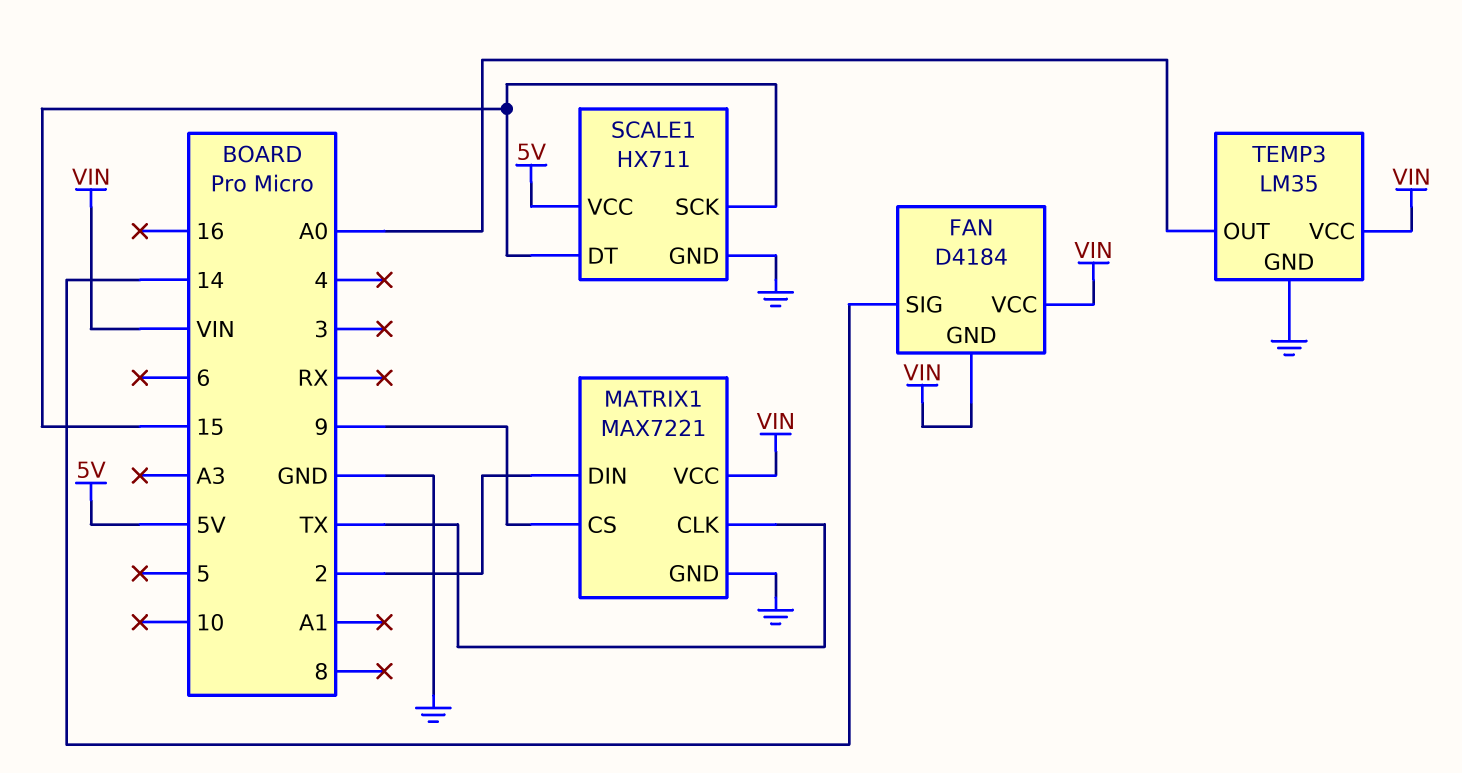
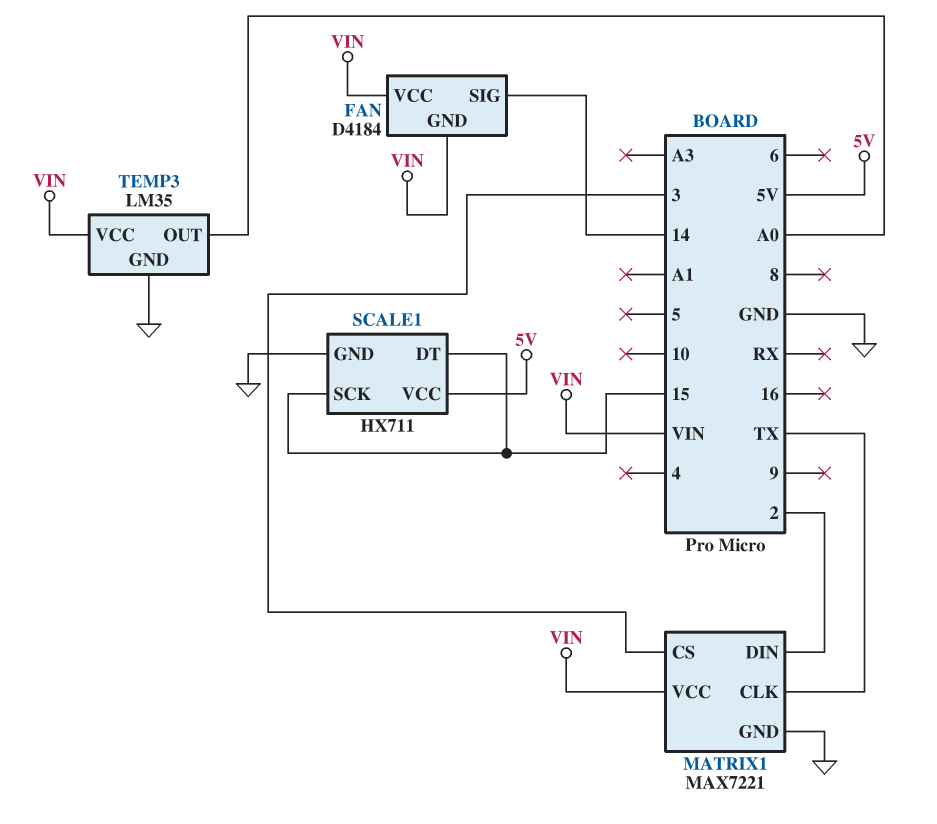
MATRIX1 pin CS: 9 -> 3

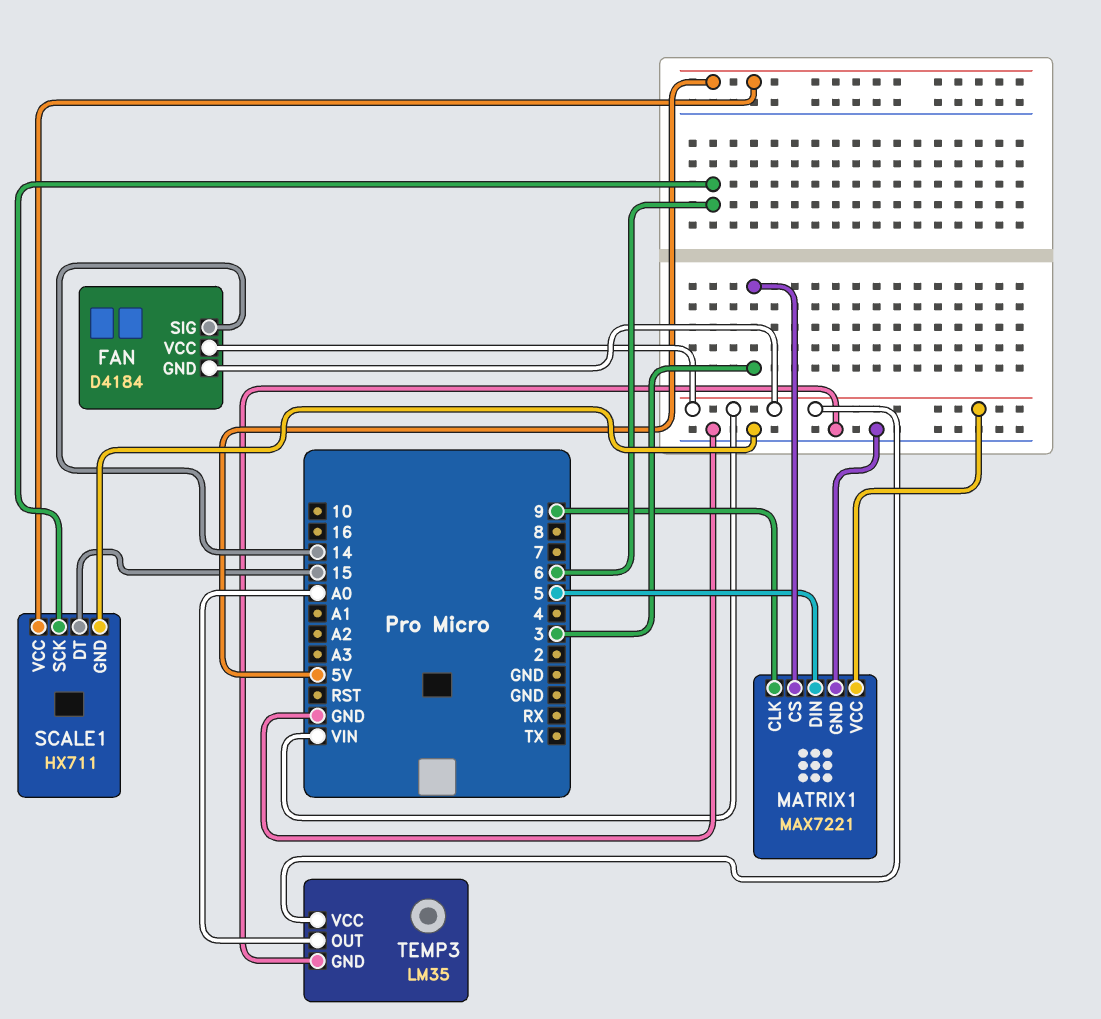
MATRIX1 pin CLK: TX -> 9
MATRIX1 pin DIN: 2 -> 5
SCALE1 pin SCK: 15 -> 6

